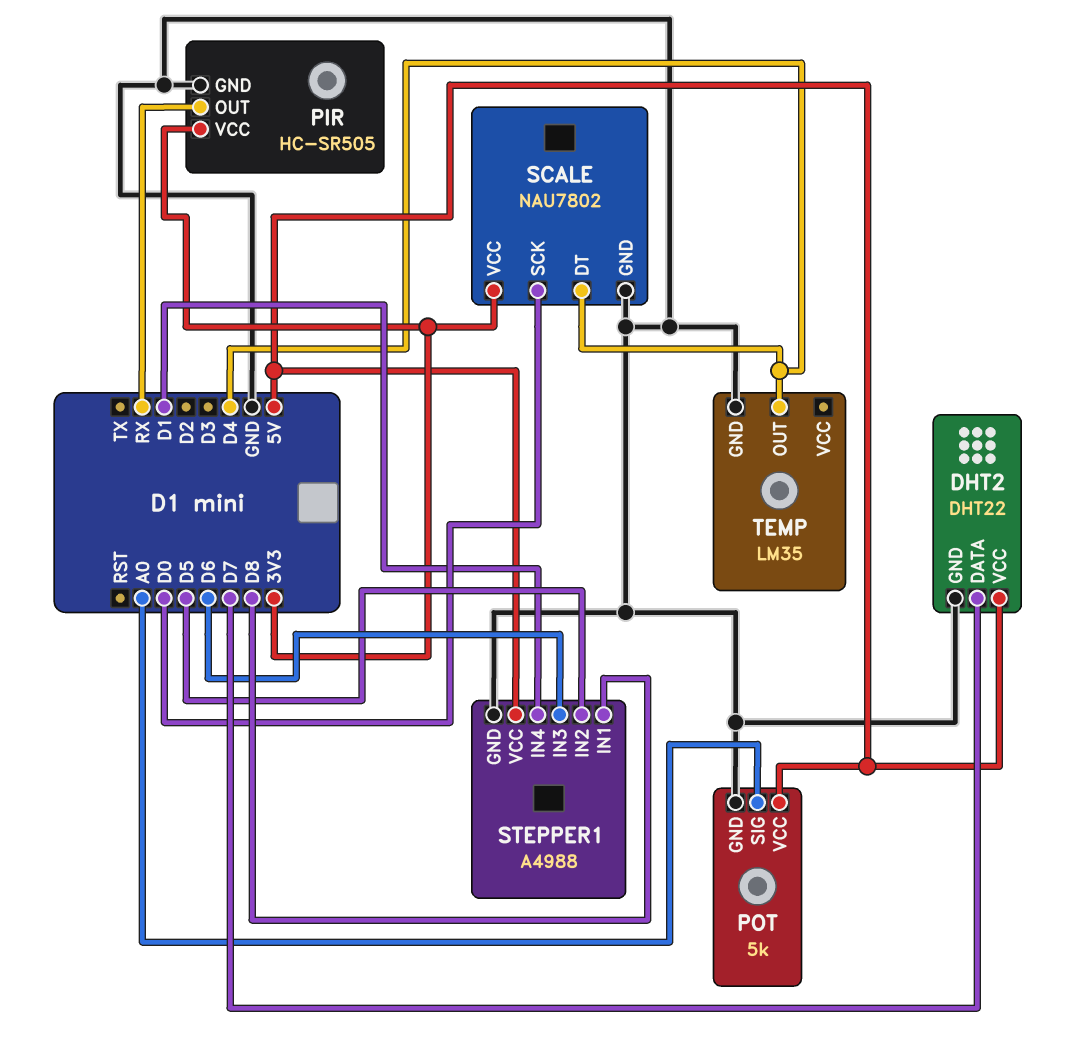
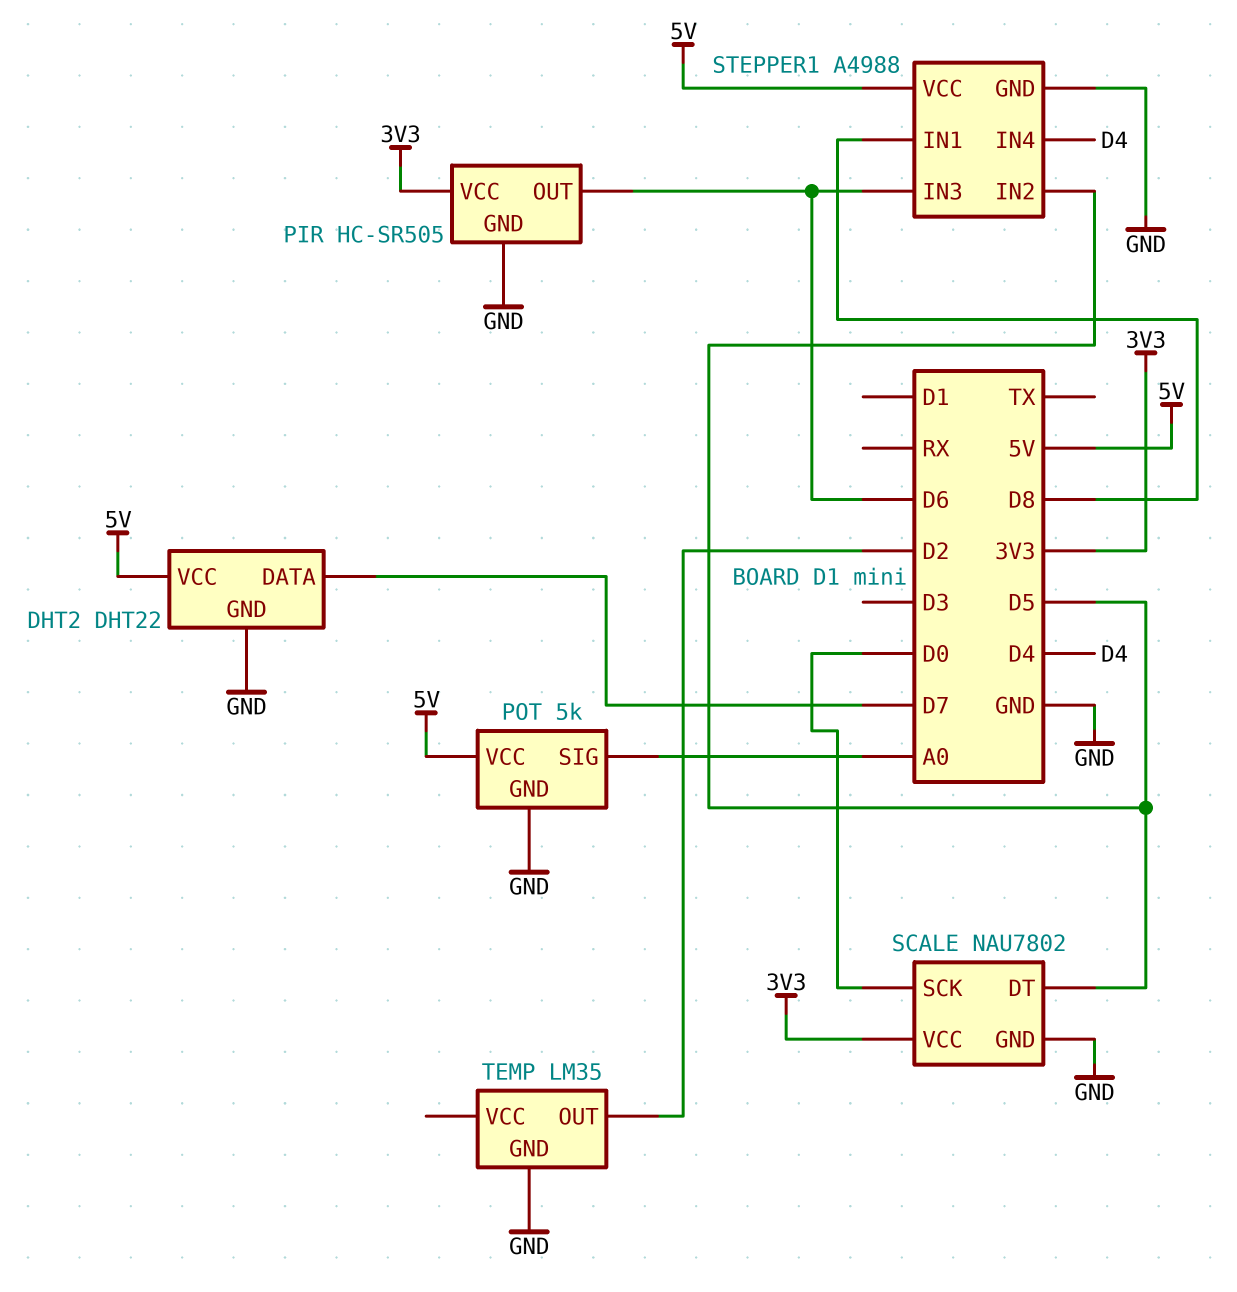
PIR pin OUT: RX -> D6
SCALE pin DT: D4 -> D5
STEPPER1 pin IN4: D1 -> D4
TEMP pin OUT: D4 -> D2

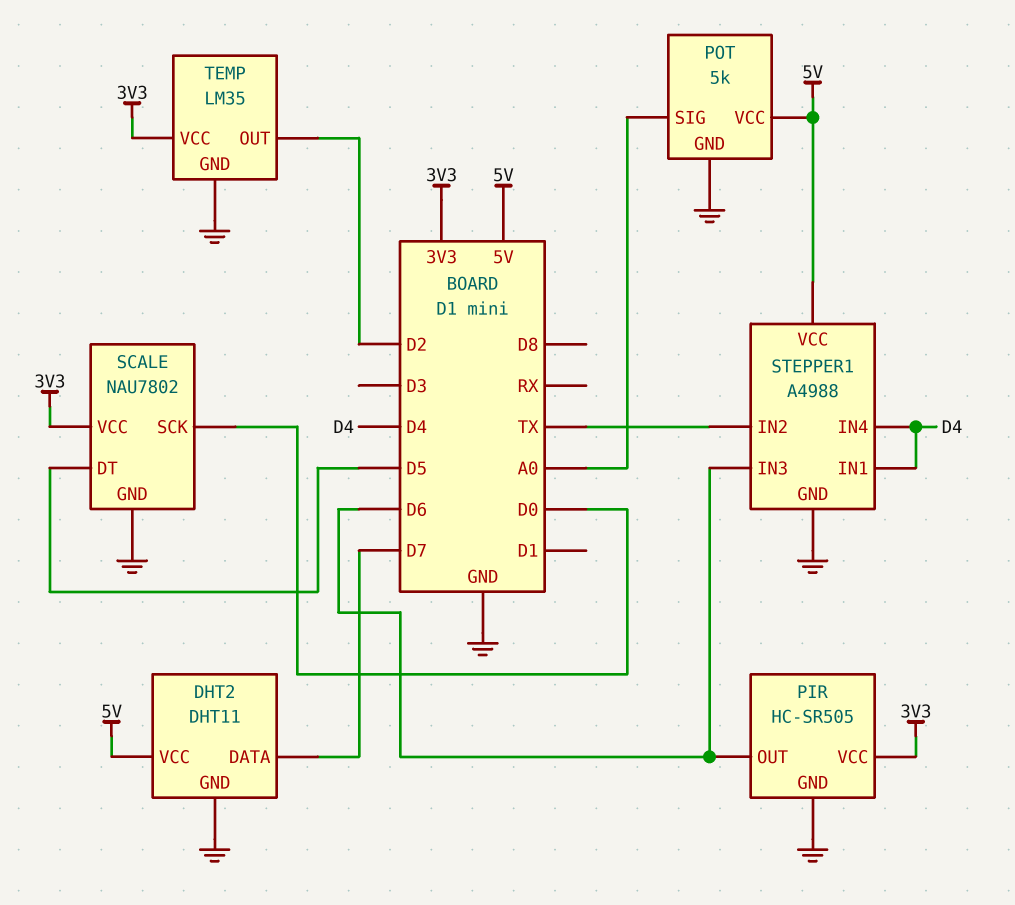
DHT2: DHT22 -> DHT11
STEPPER1 pin IN1: D8 -> D4
STEPPER1 pin IN2: D5 -> TX
TEMP pin VCC: none -> 3V3

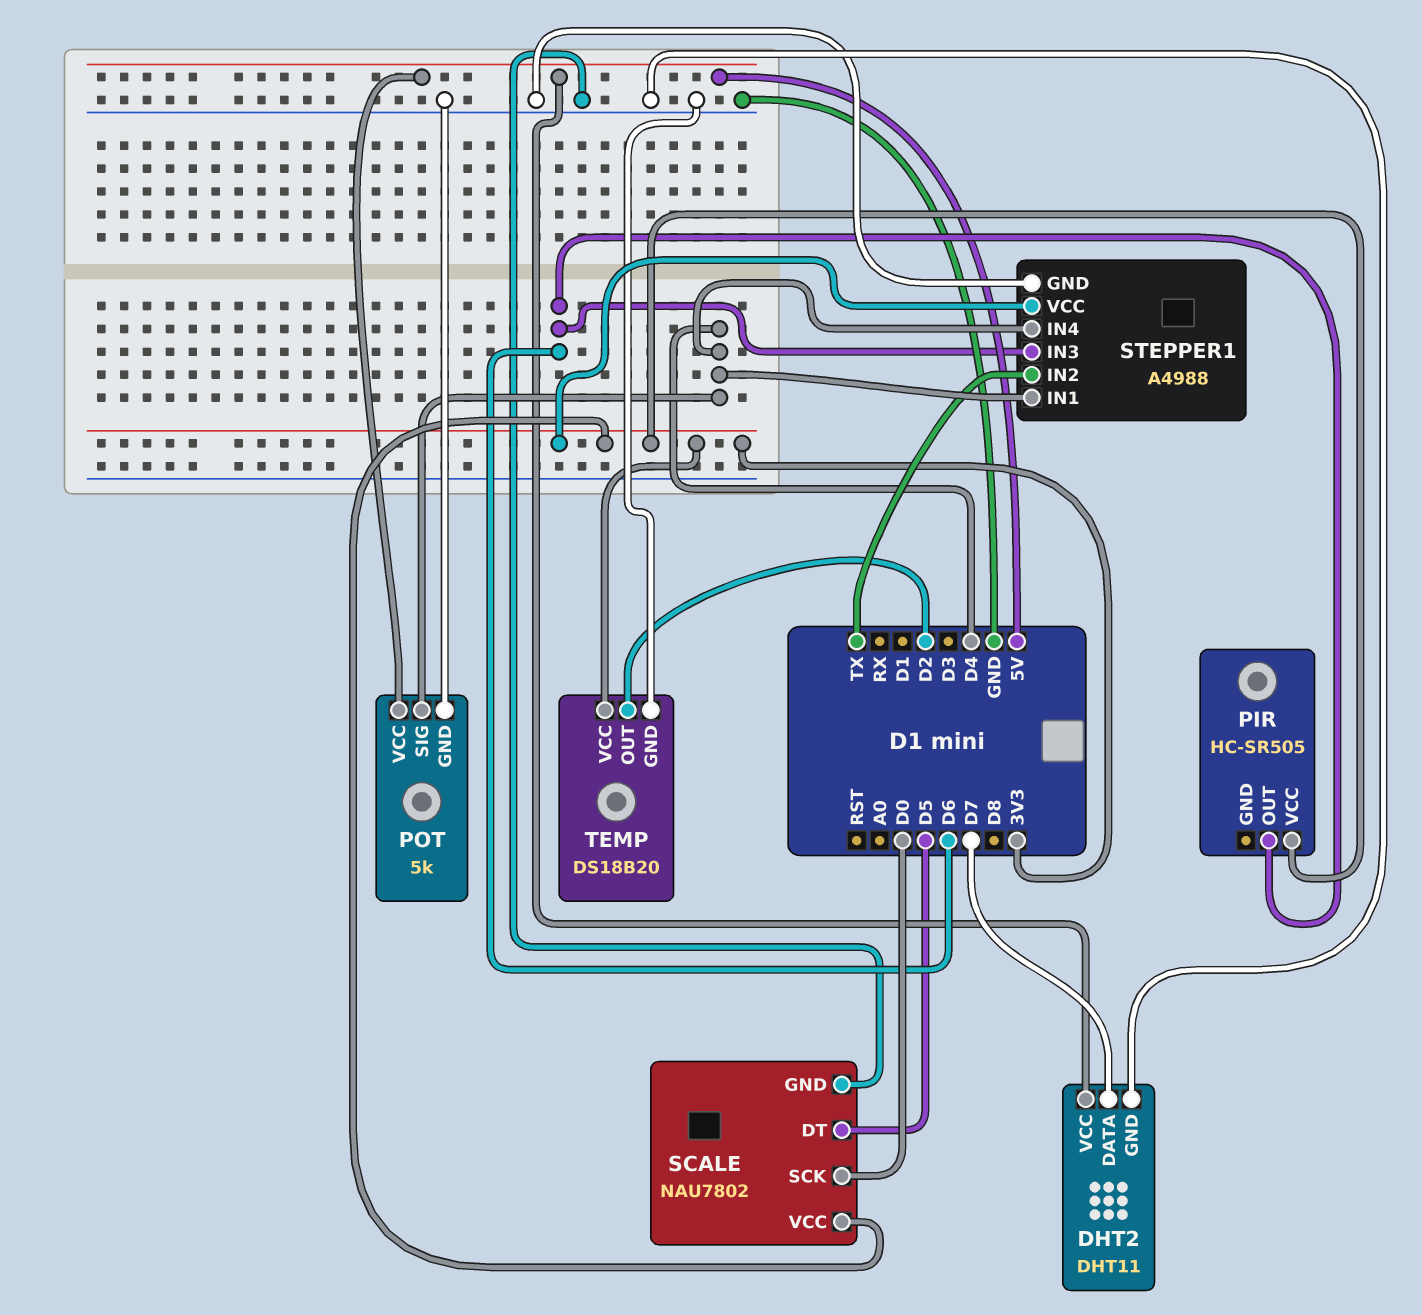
PIR pin GND: GND -> none
POT pin SIG: A0 -> D4
STEPPER1 pin VCC: 5V -> 3V3
TEMP: LM35 -> DS18B20

